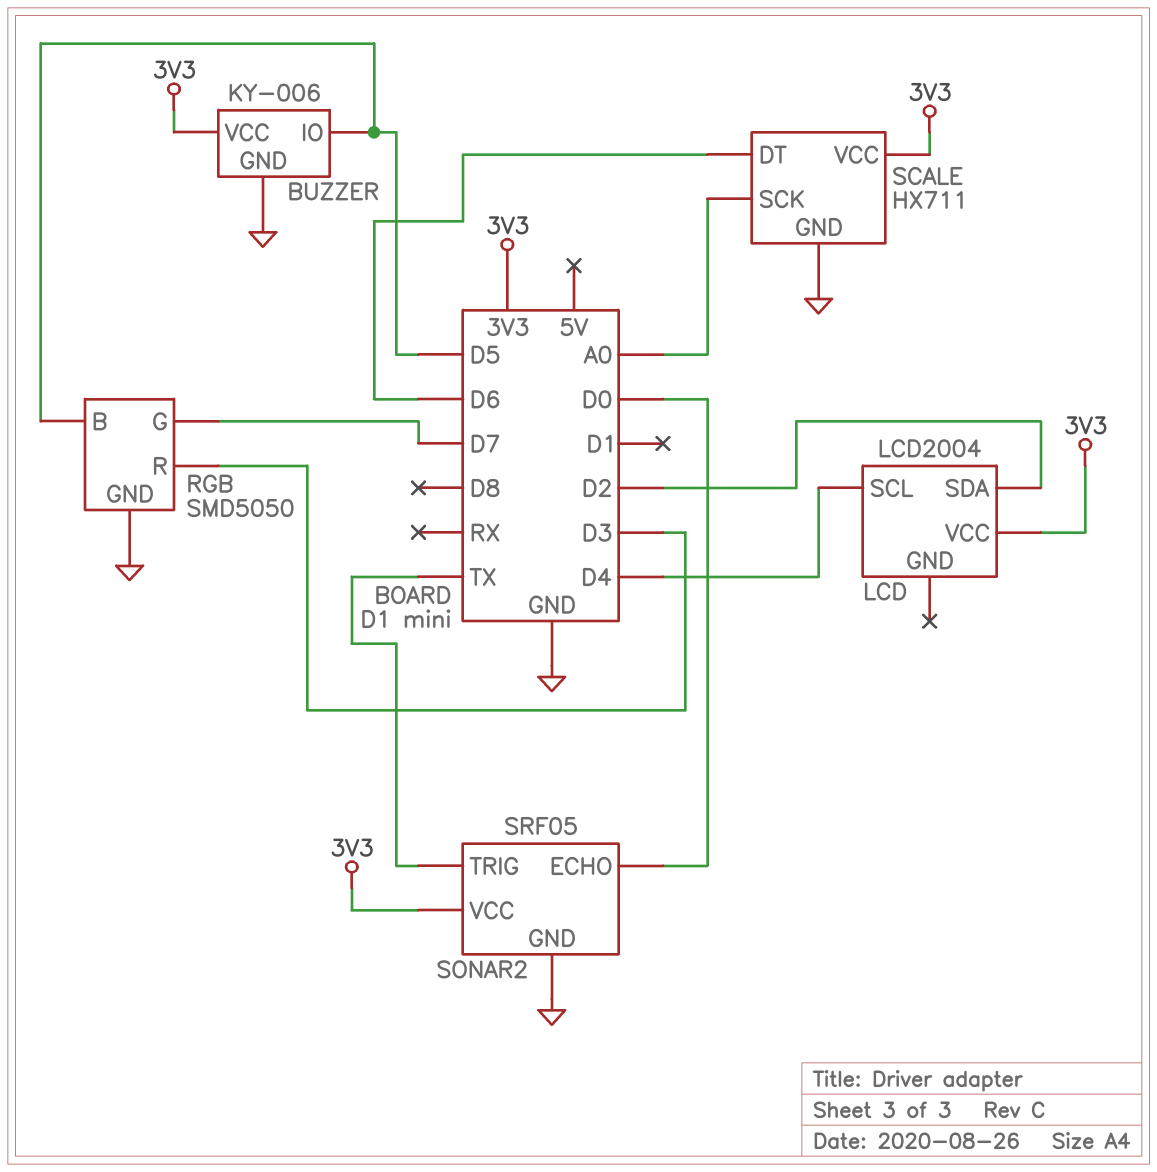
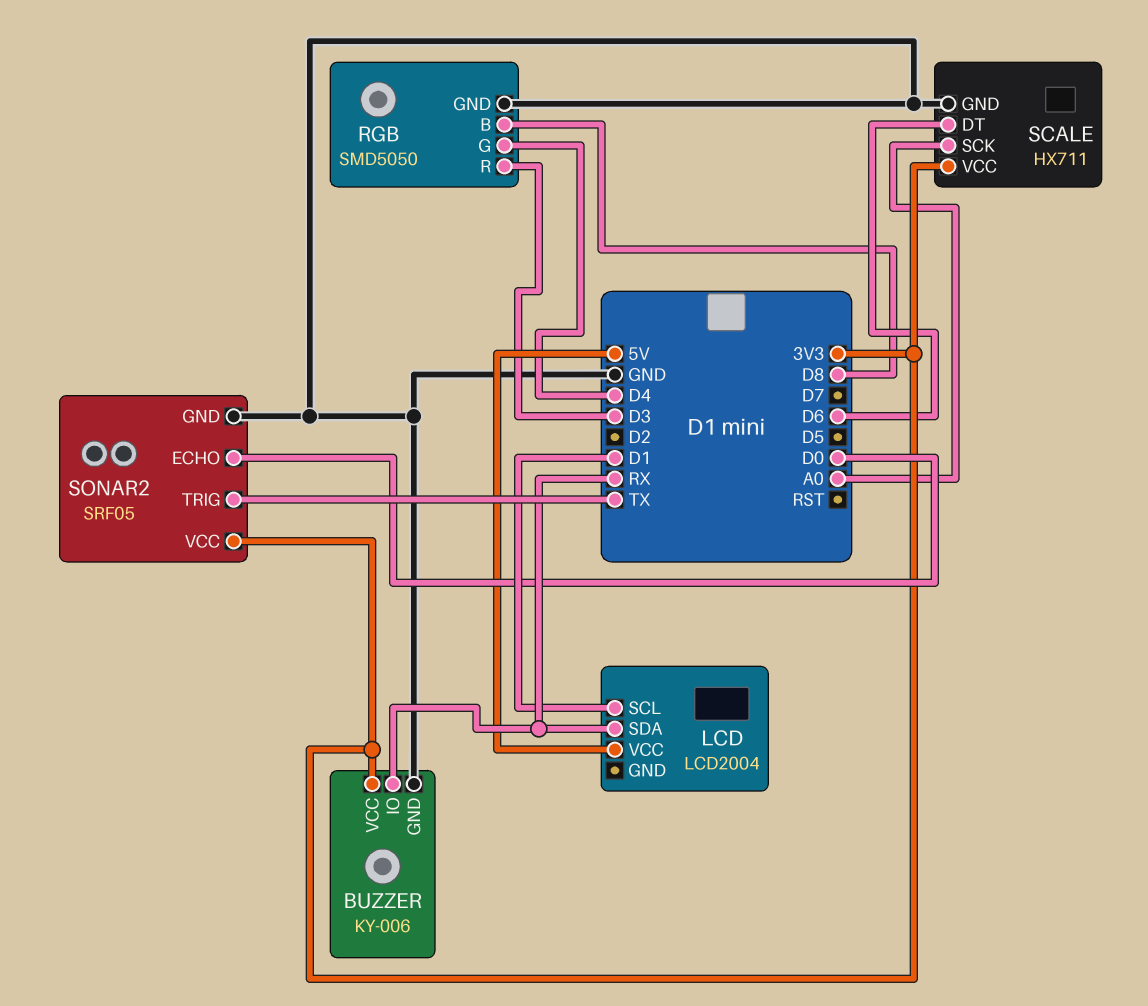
BUZZER pin IO: D5 -> RX
LCD pin SCL: D4 -> D1
LCD pin SDA: D2 -> RX
LCD pin VCC: 3V3 -> 5V
RGB pin B: D5 -> D8
RGB pin G: D7 -> D4

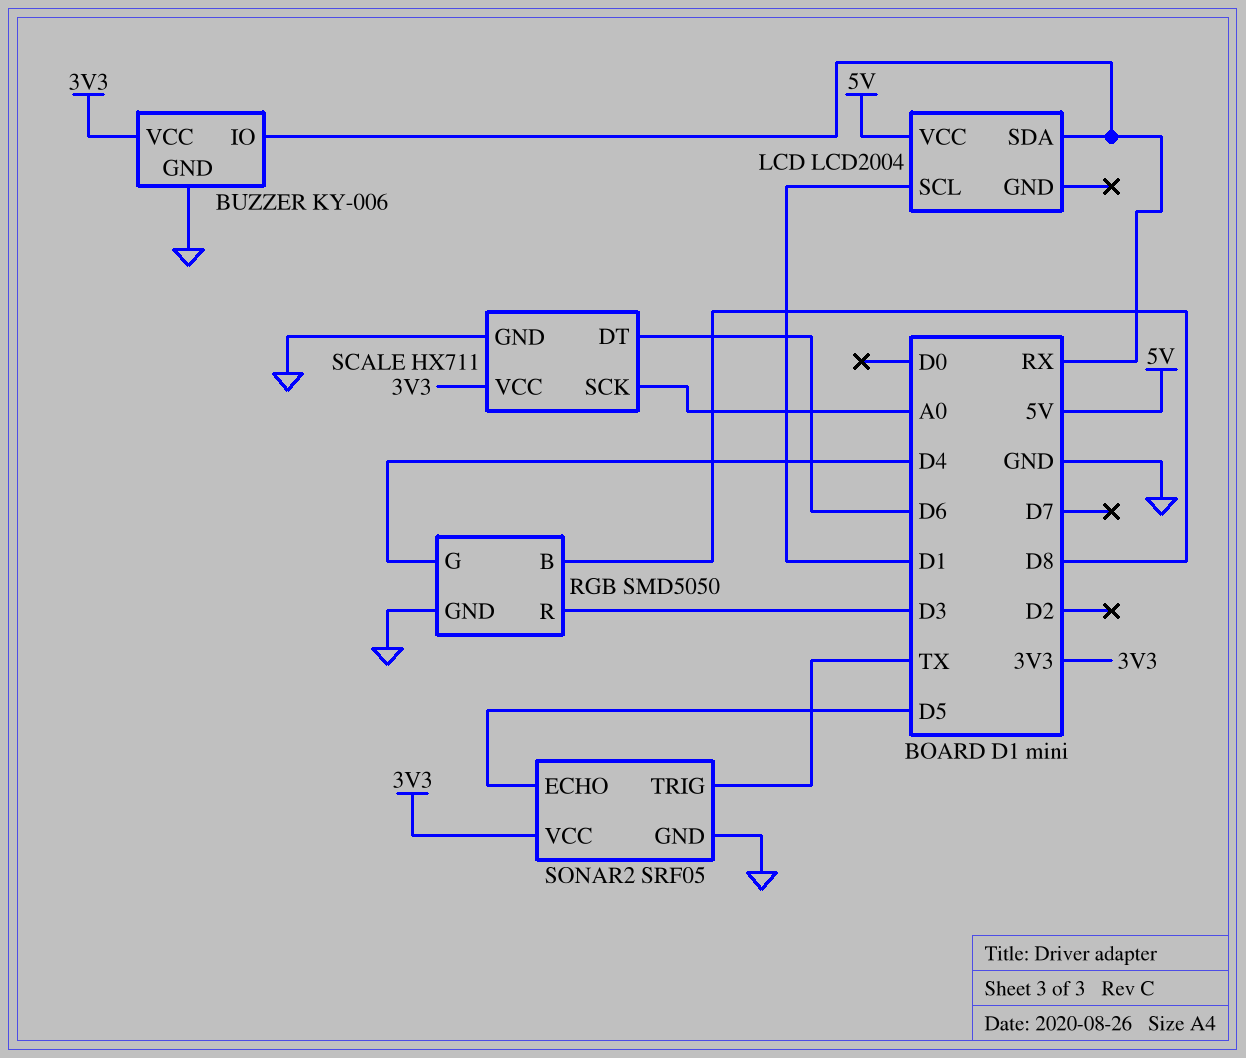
SONAR2 pin ECHO: D0 -> D5

